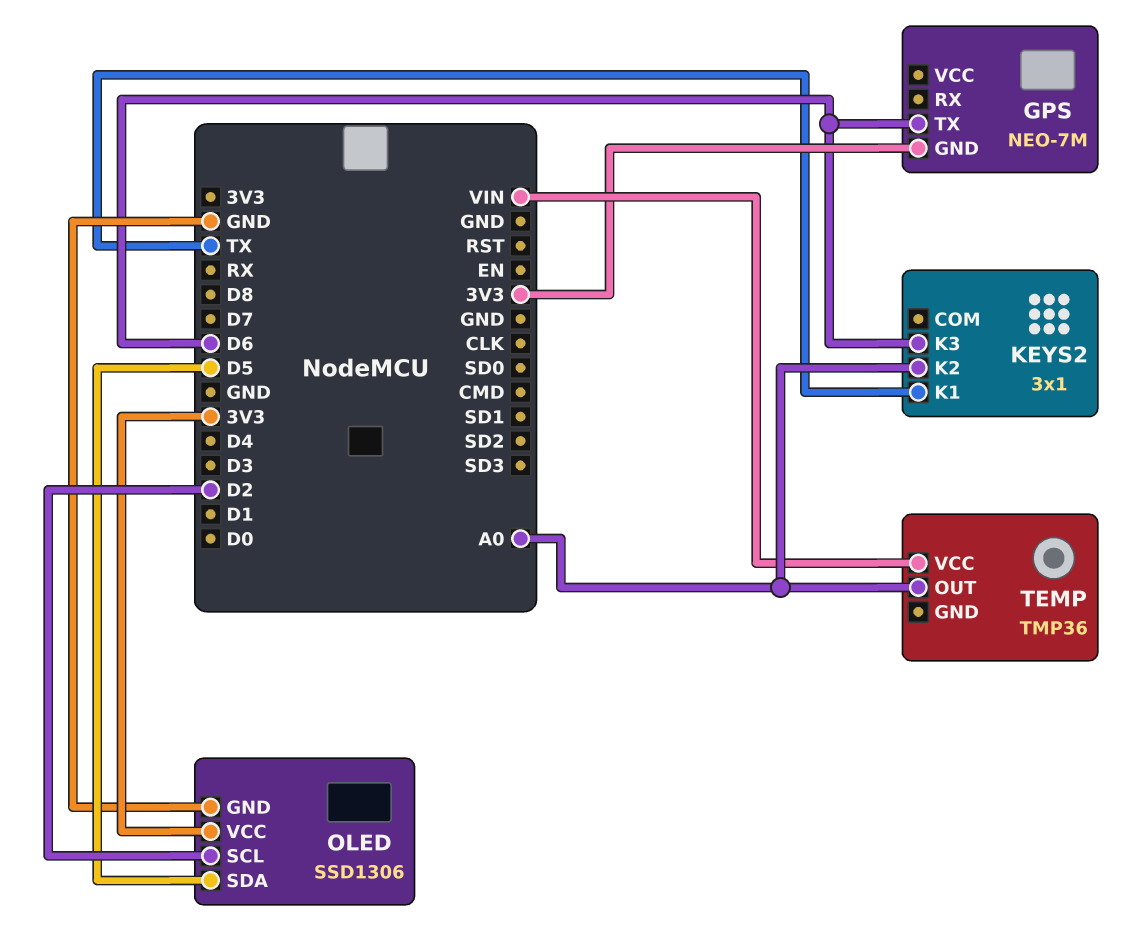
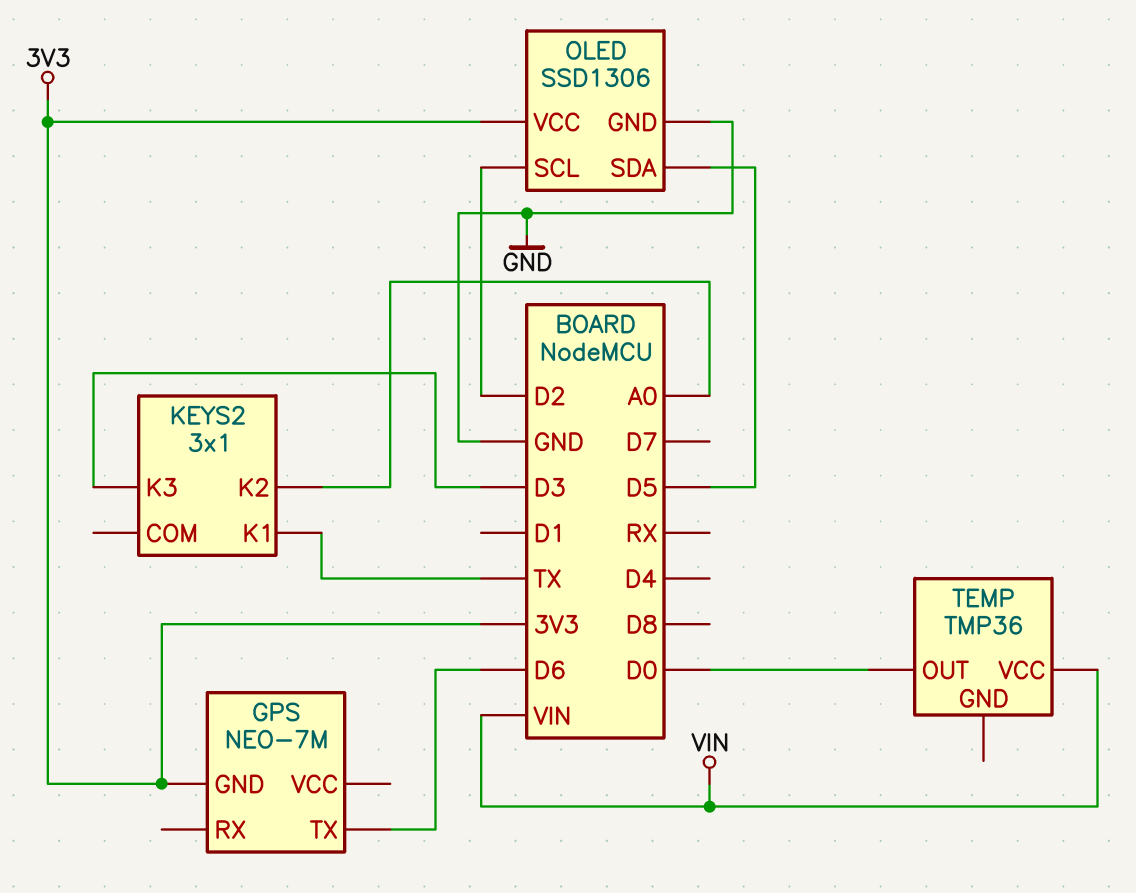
KEYS2 pin K3: D6 -> D3
TEMP pin OUT: A0 -> D0

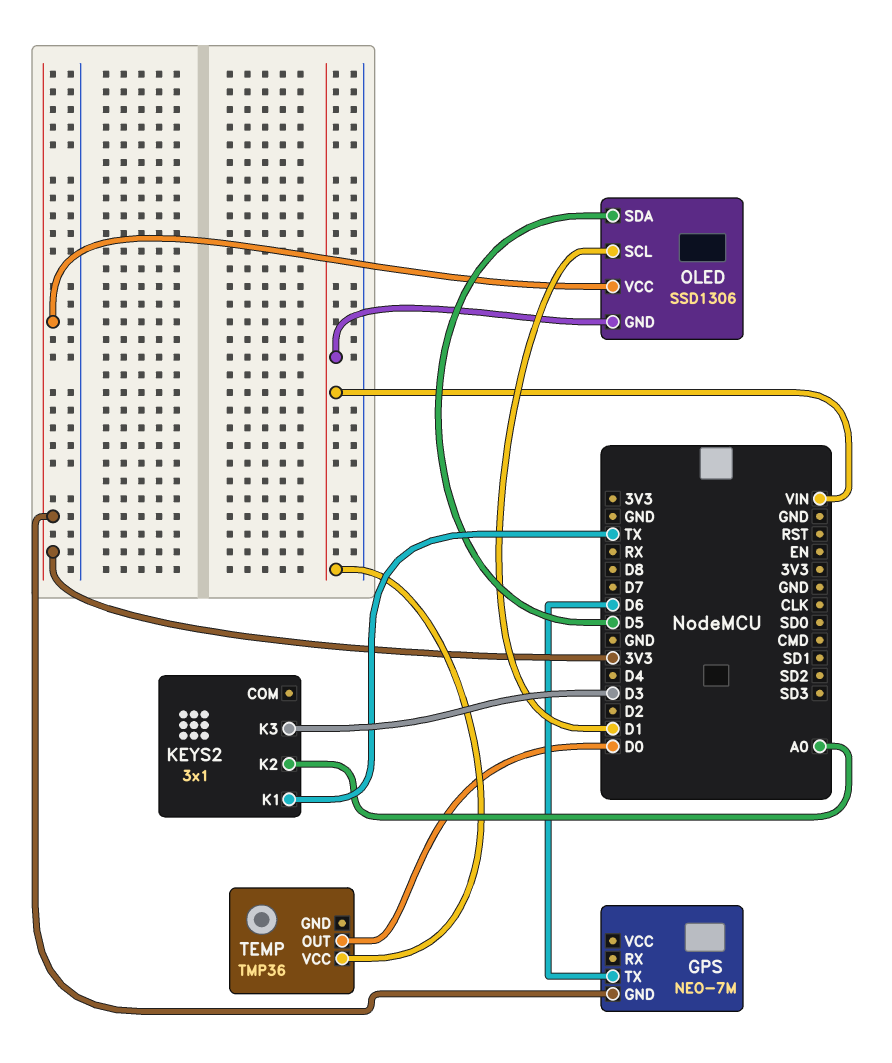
OLED pin GND: GND -> VIN
OLED pin SCL: D2 -> D1

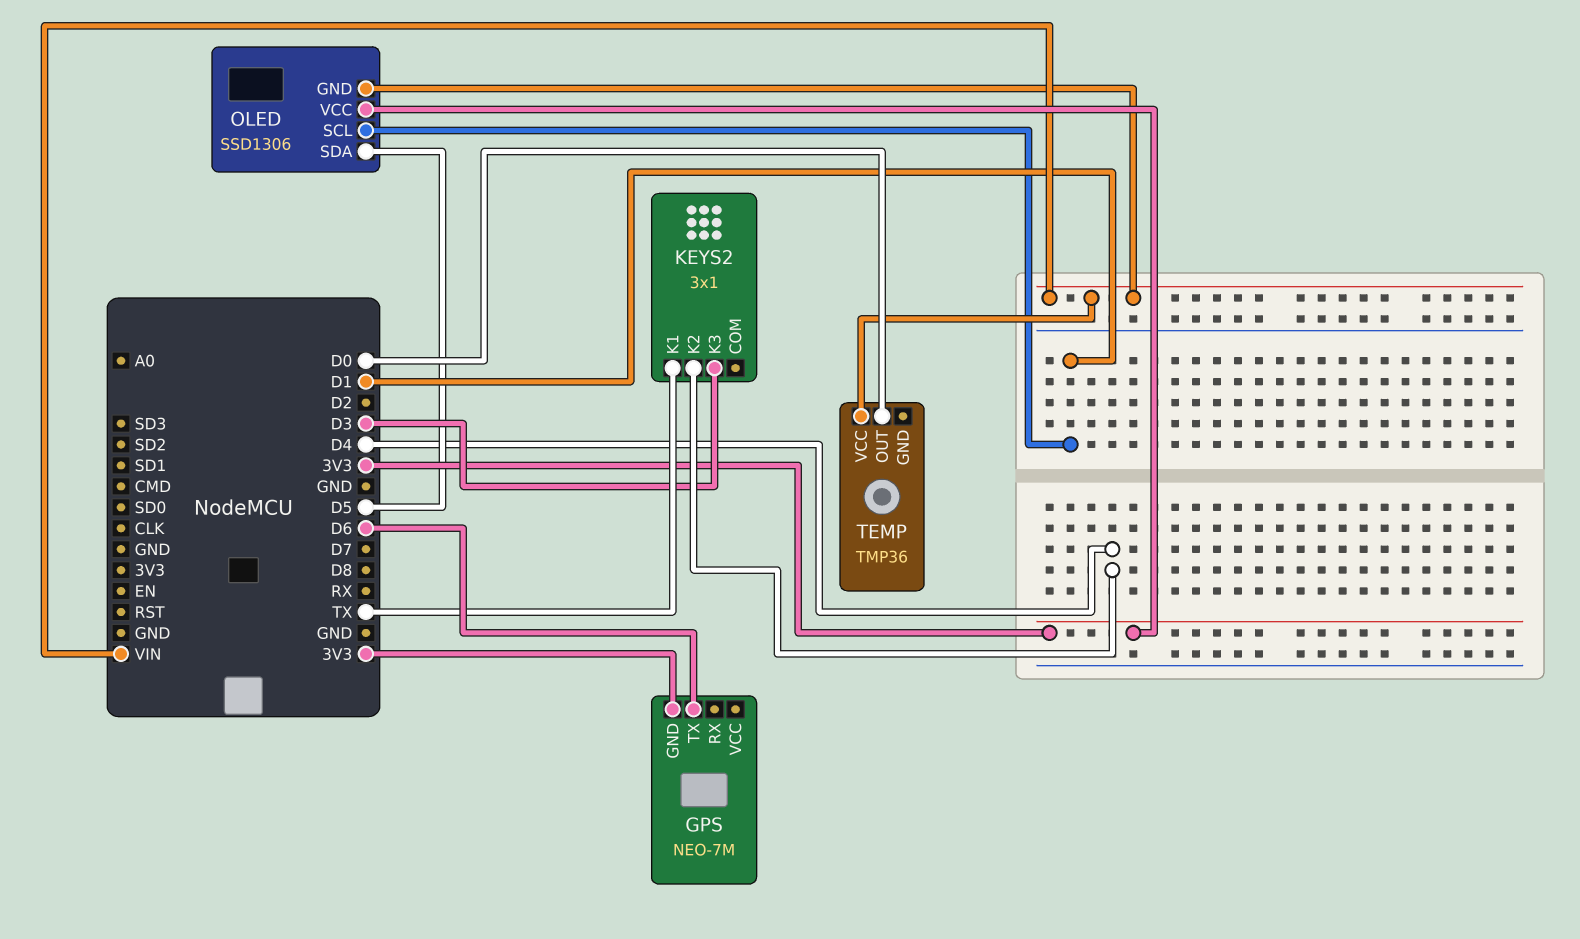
KEYS2 pin K2: A0 -> D4

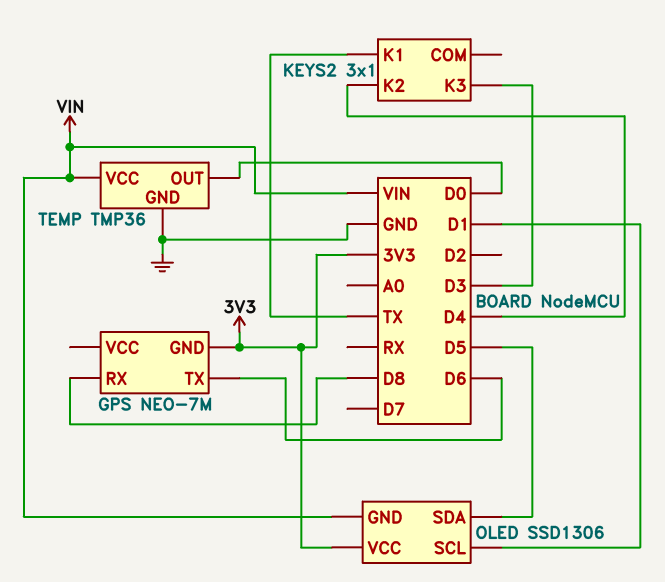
GPS pin RX: none -> D8
TEMP pin GND: none -> GND

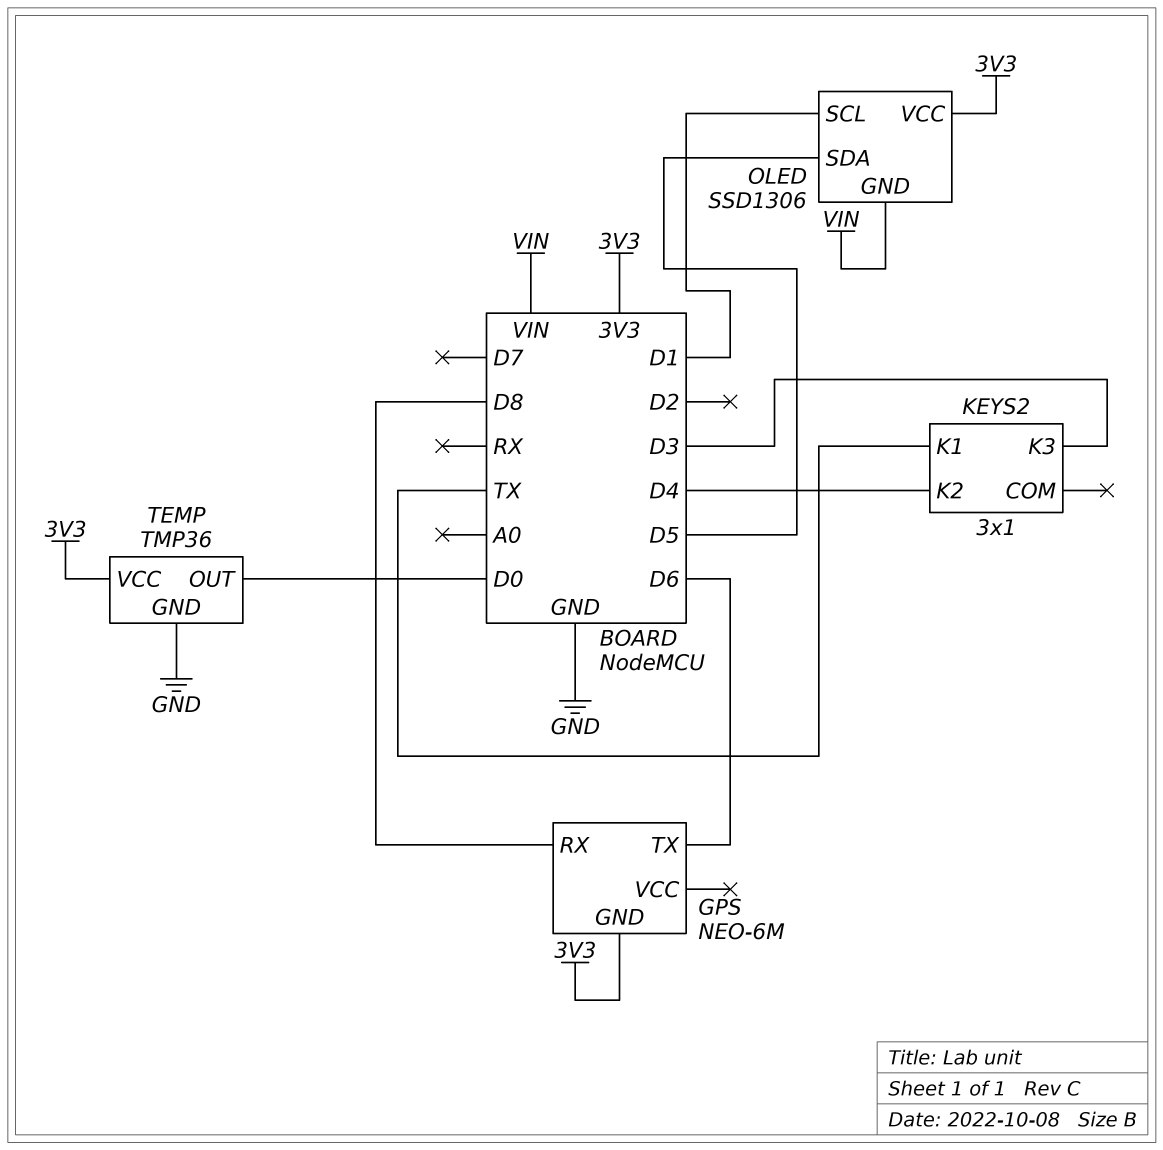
GPS: NEO-7M -> NEO-6M
TEMP pin VCC: VIN -> 3V3

